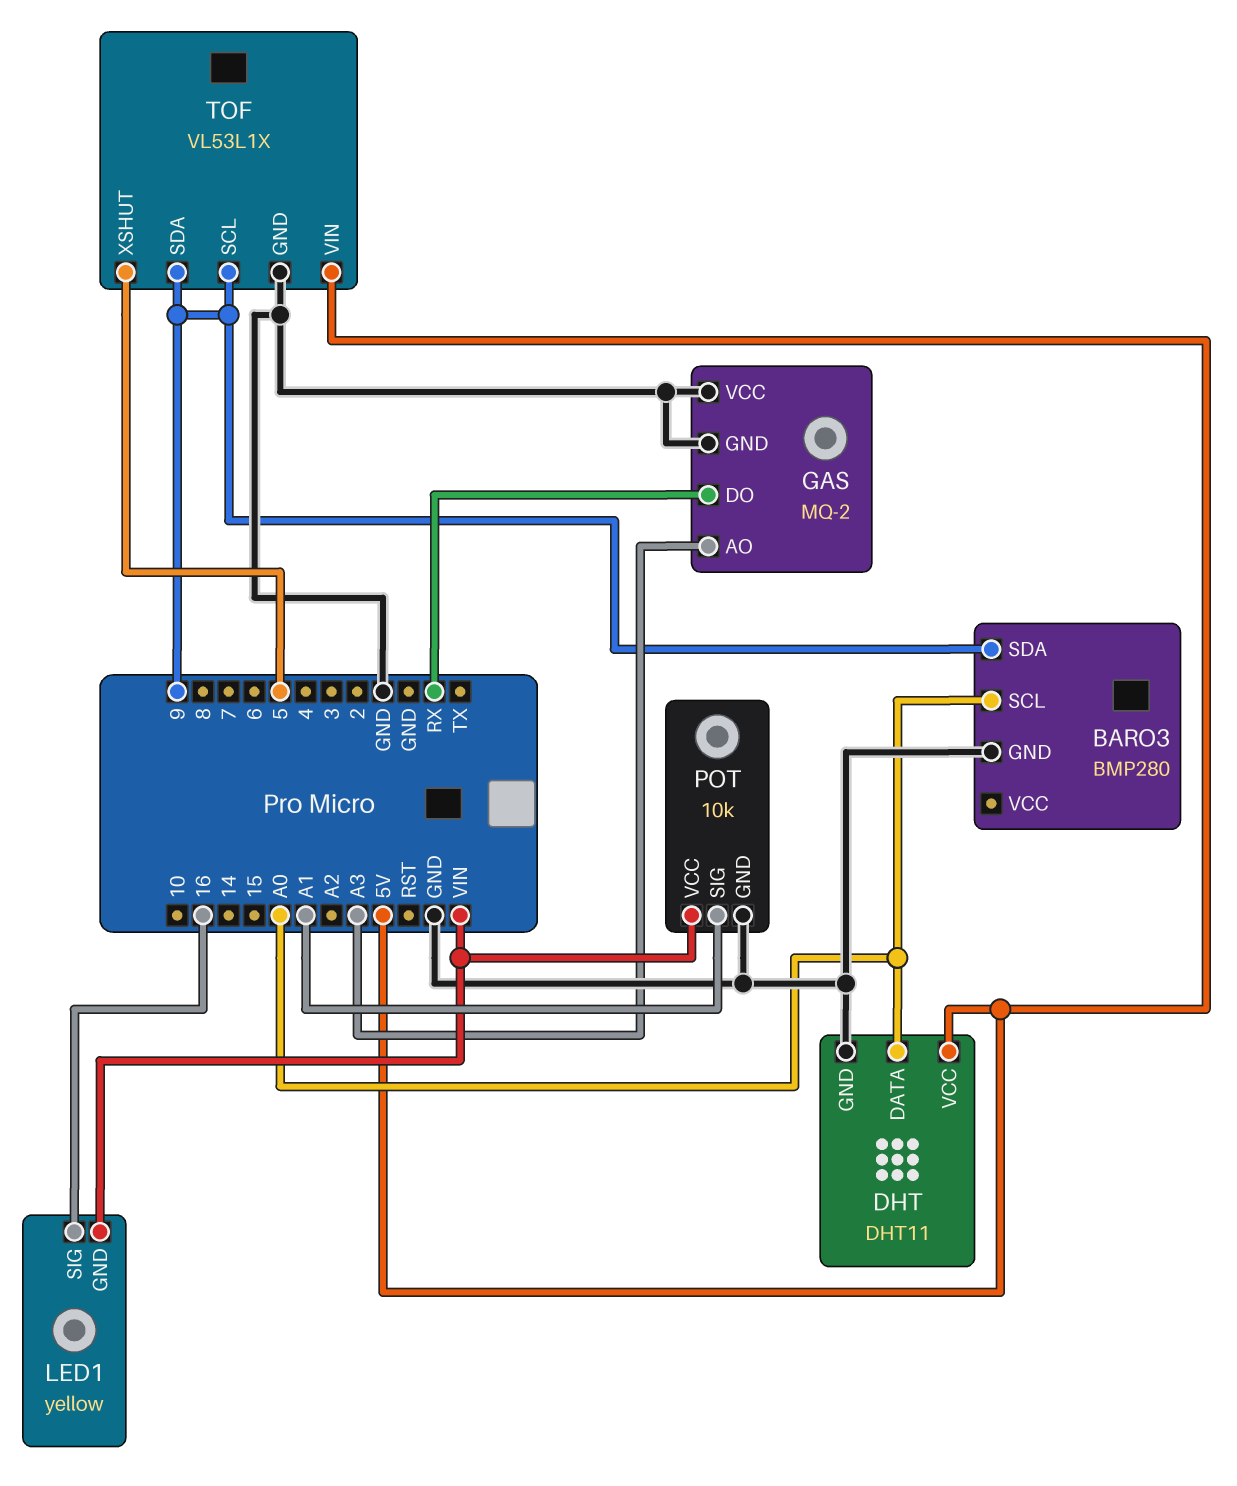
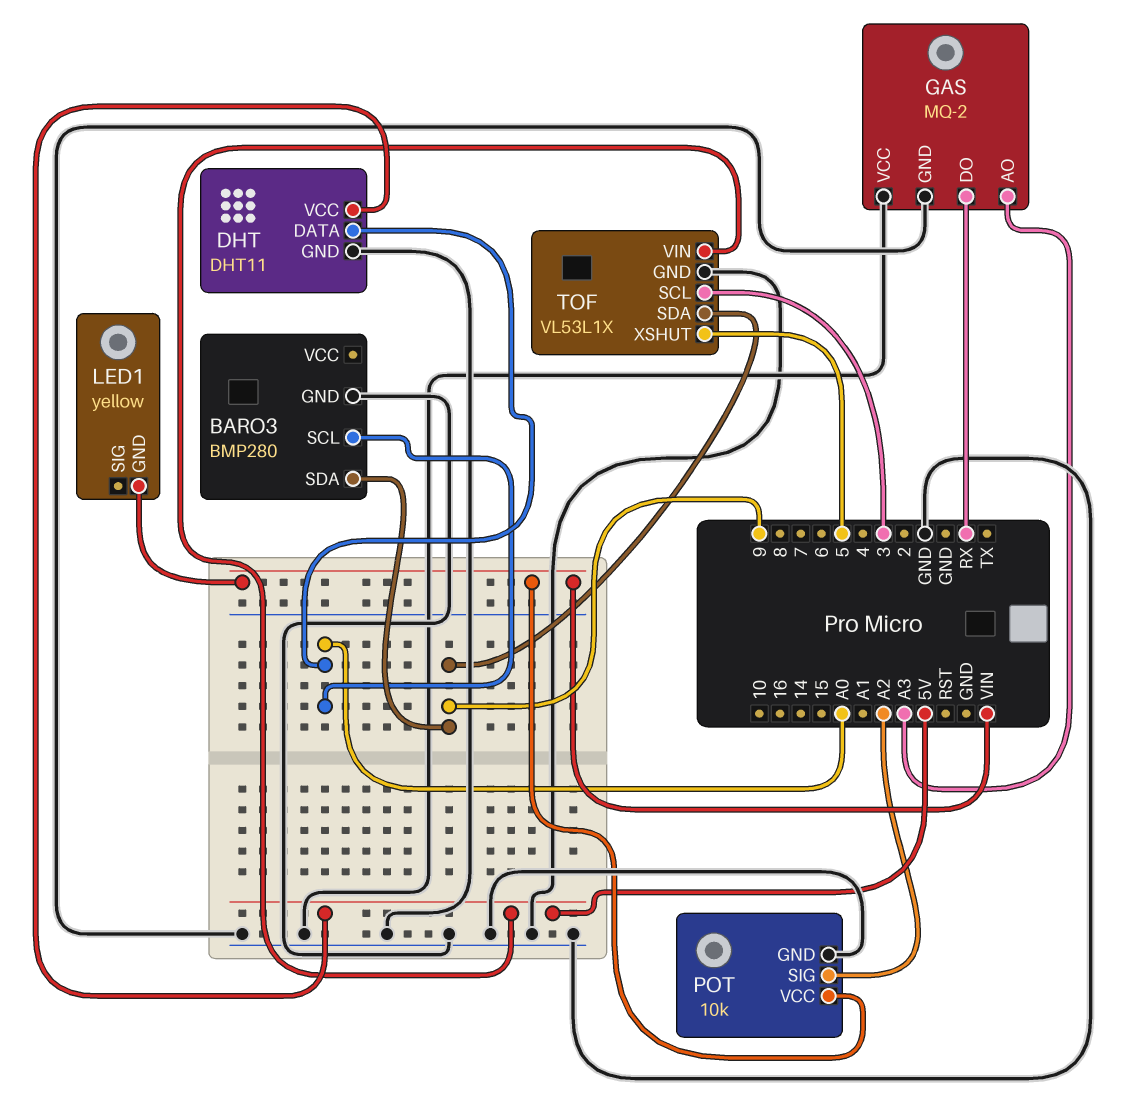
LED1 pin SIG: 16 -> none
POT pin SIG: A1 -> A2
TOF pin SCL: 9 -> 3

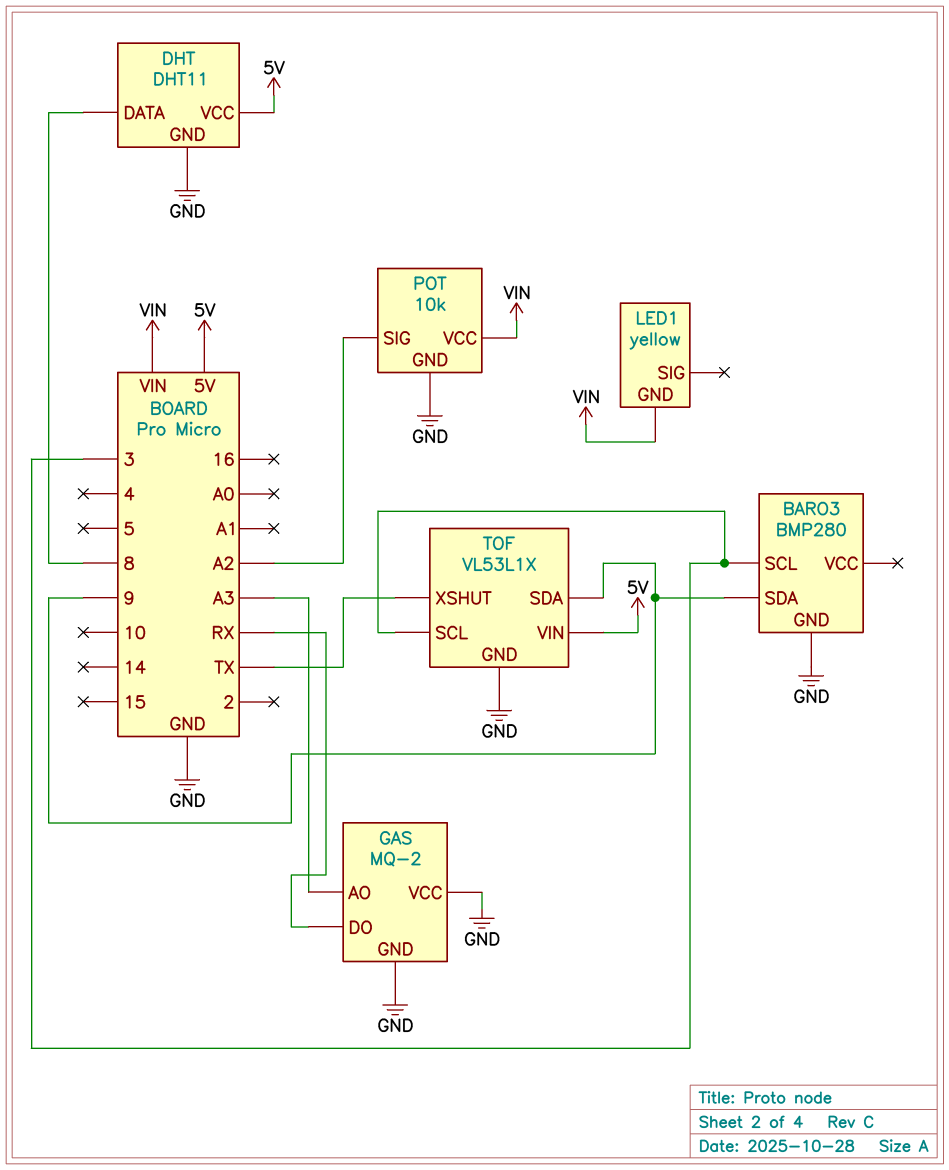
BARO3 pin SCL: A0 -> 3
DHT pin DATA: A0 -> 8
TOF pin XSHUT: 5 -> TX

